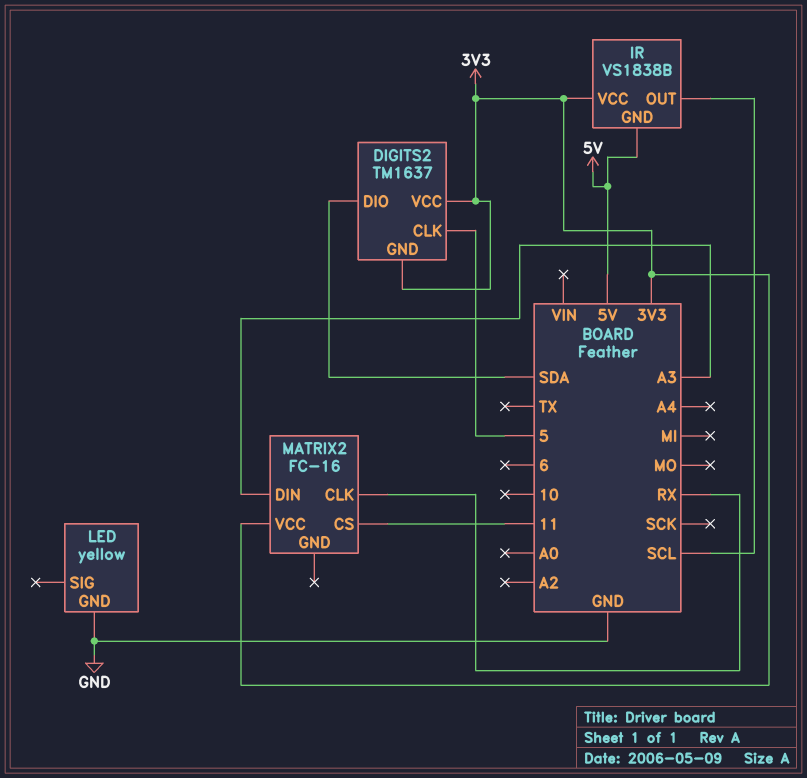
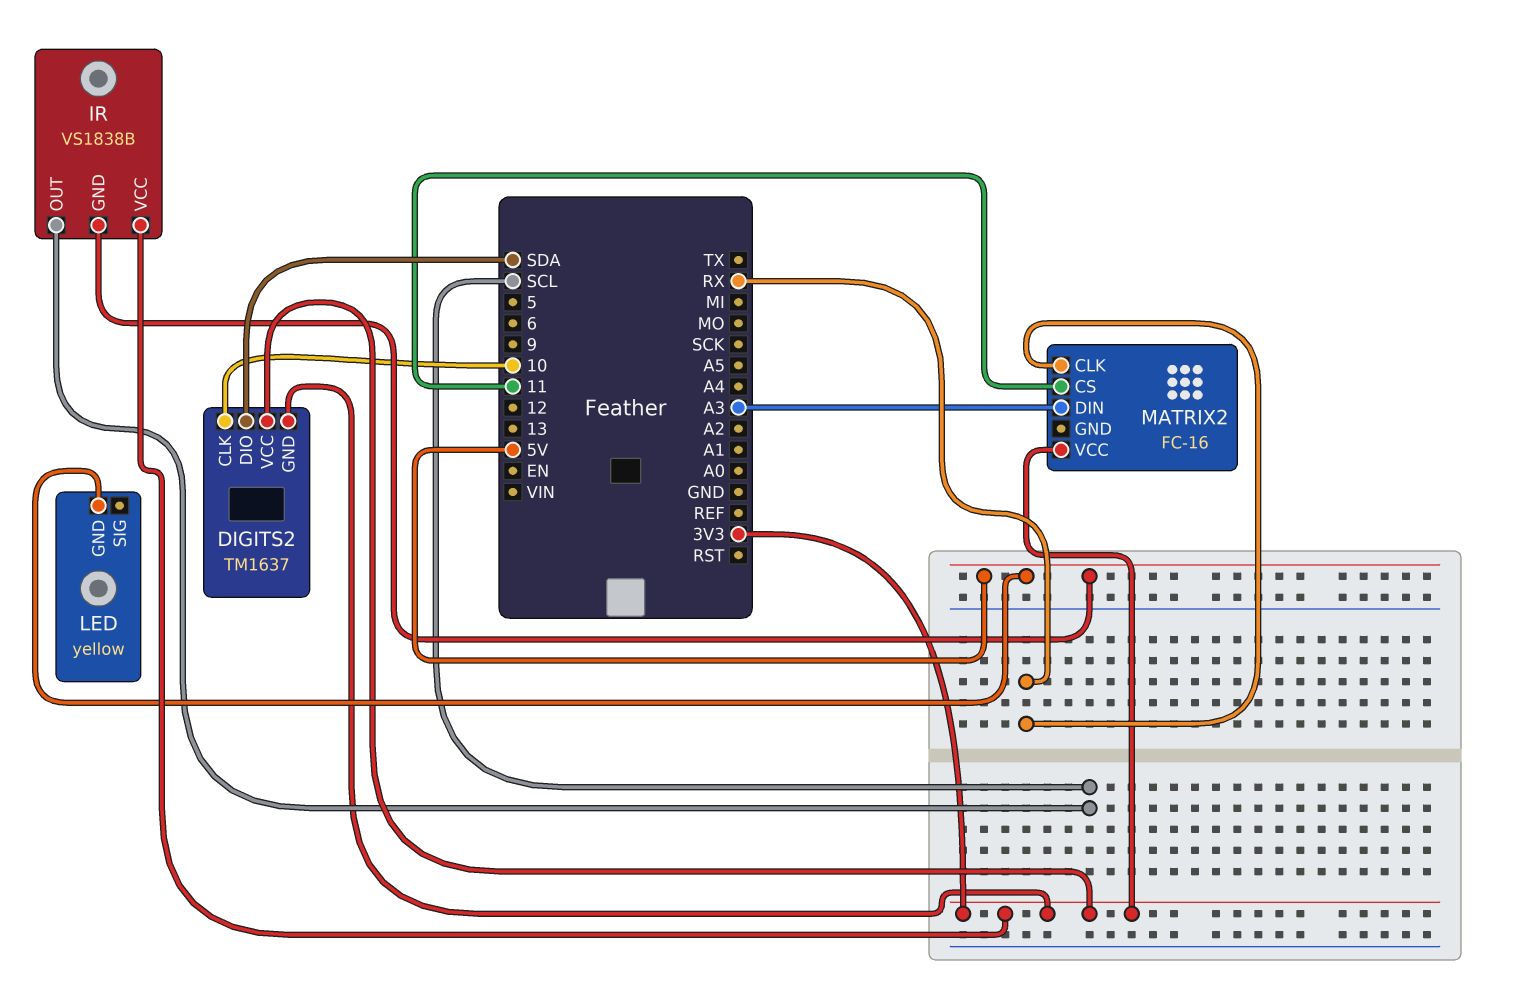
DIGITS2 pin CLK: 5 -> 10
LED pin GND: GND -> 5V

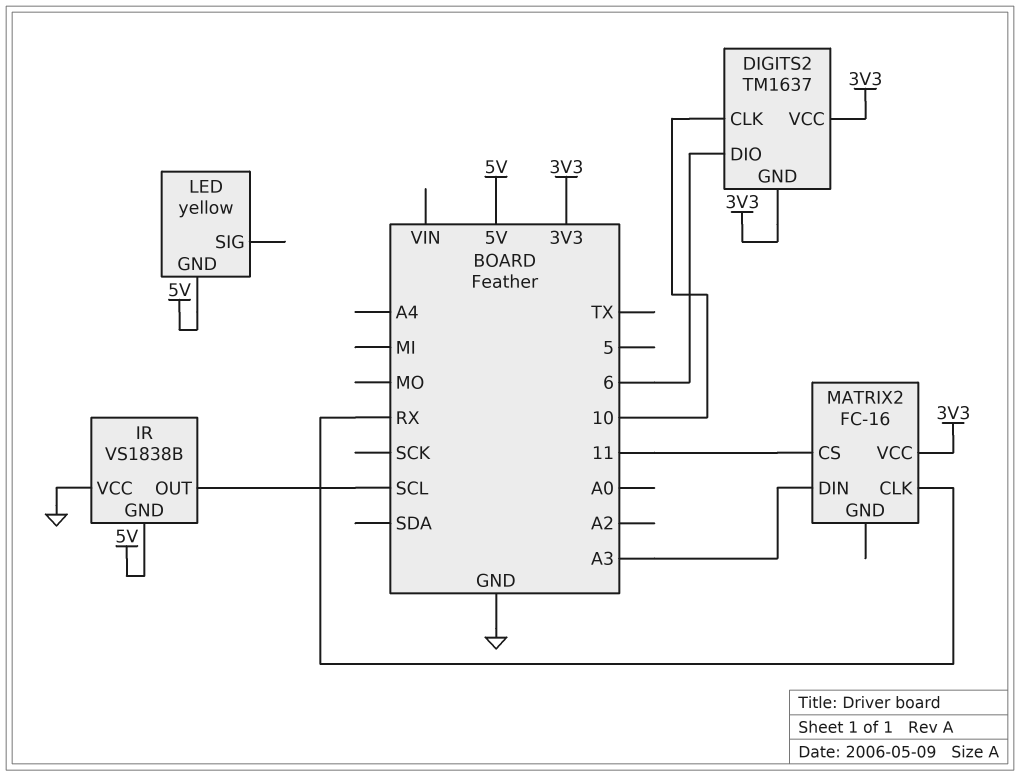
DIGITS2 pin DIO: SDA -> 6
IR pin VCC: 3V3 -> GND

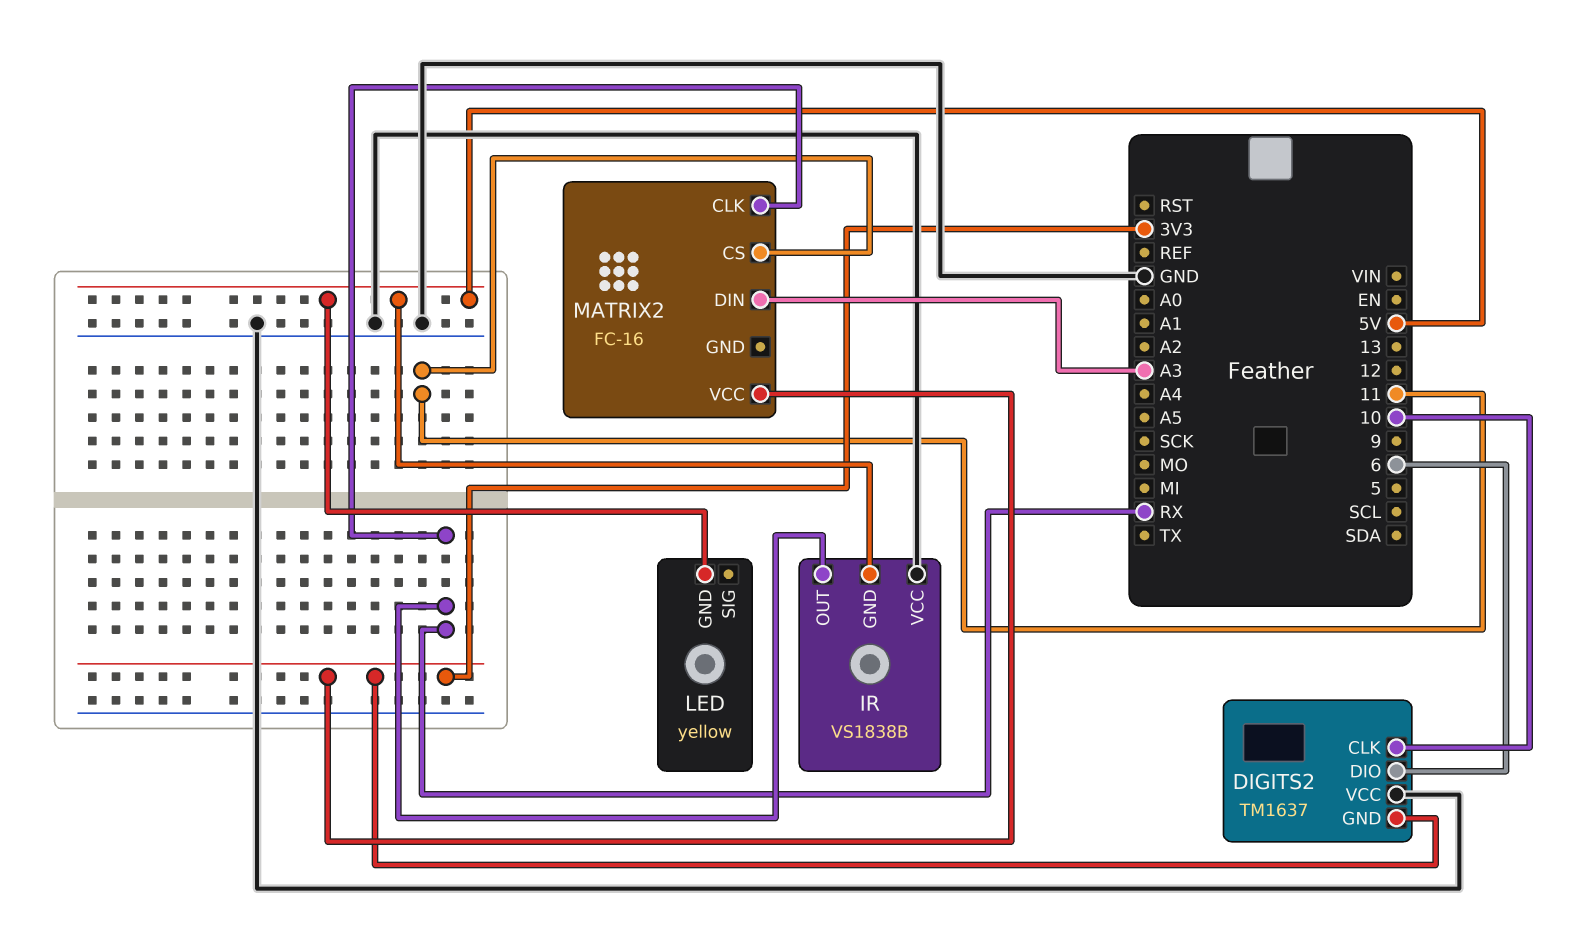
DIGITS2 pin VCC: 3V3 -> GND
IR pin OUT: SCL -> RX

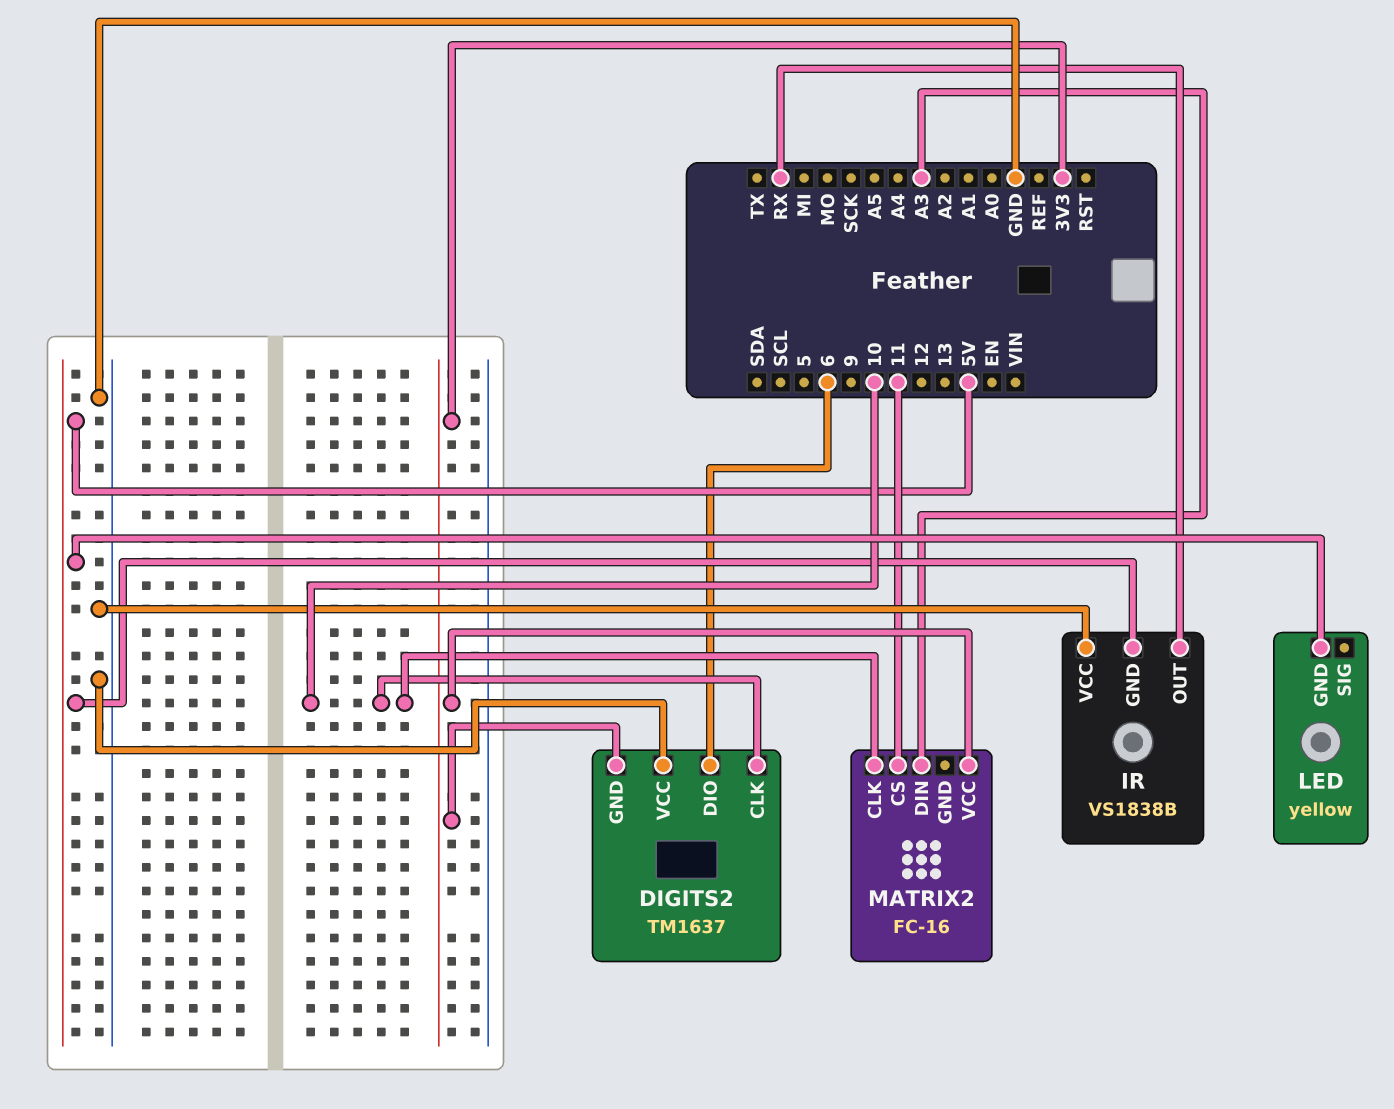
MATRIX2 pin CLK: RX -> 10

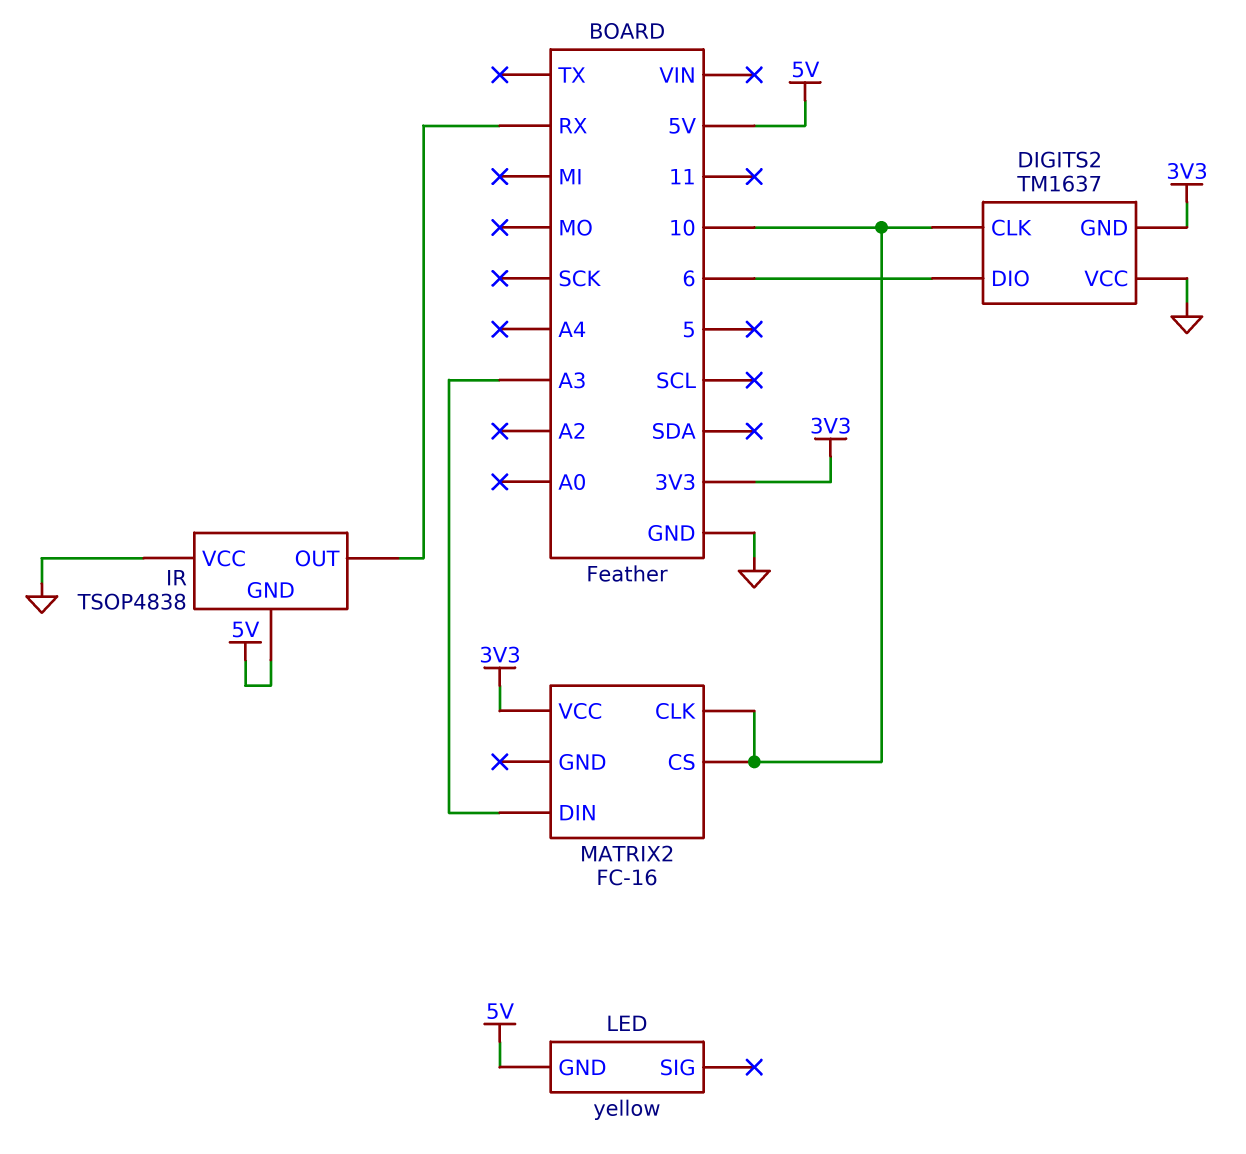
IR: VS1838B -> TSOP4838
MATRIX2 pin CS: 11 -> 10

